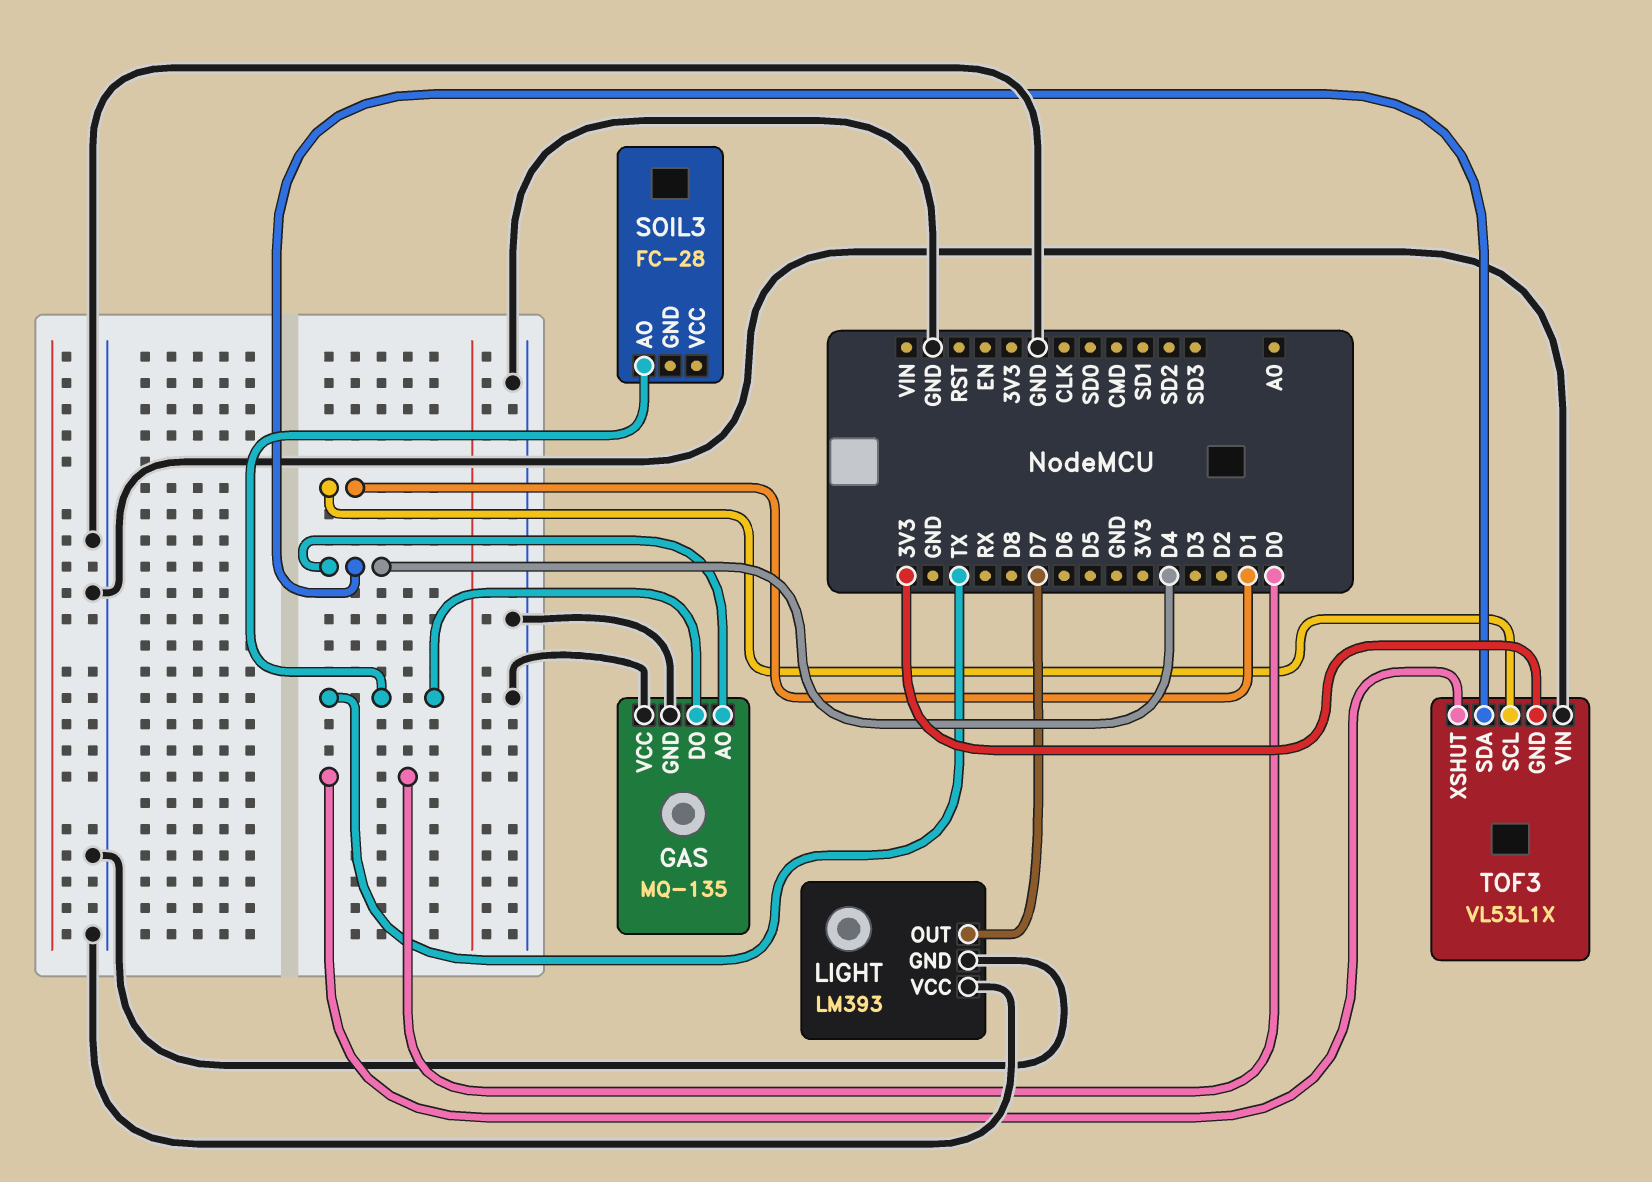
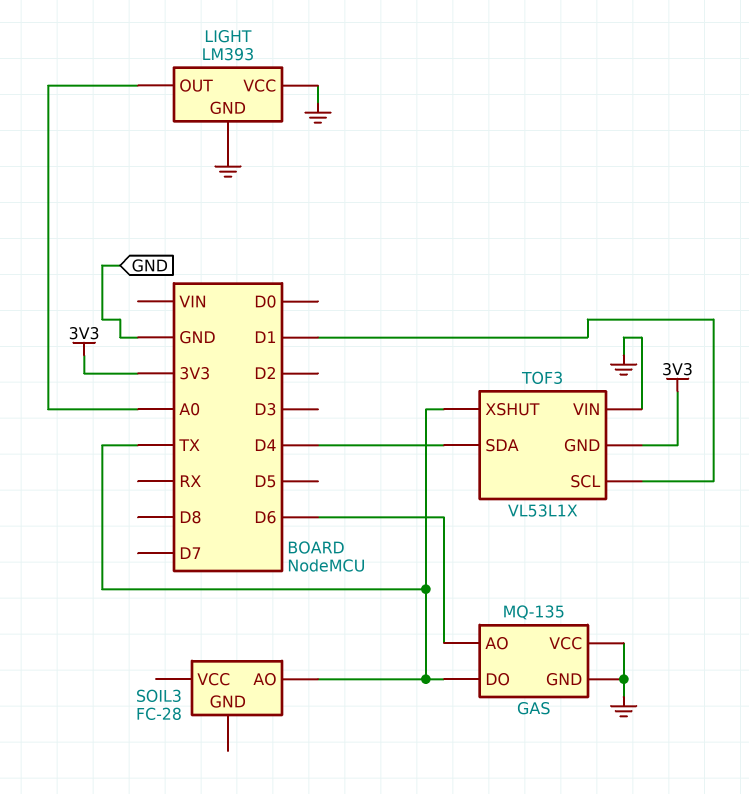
GAS pin AO: D4 -> D6
LIGHT pin OUT: D7 -> A0
TOF3 pin XSHUT: D0 -> TX

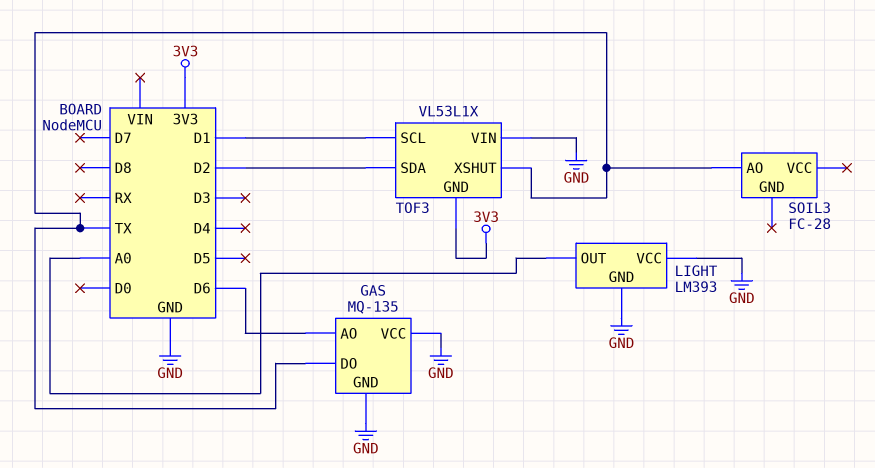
TOF3 pin SDA: D4 -> D2

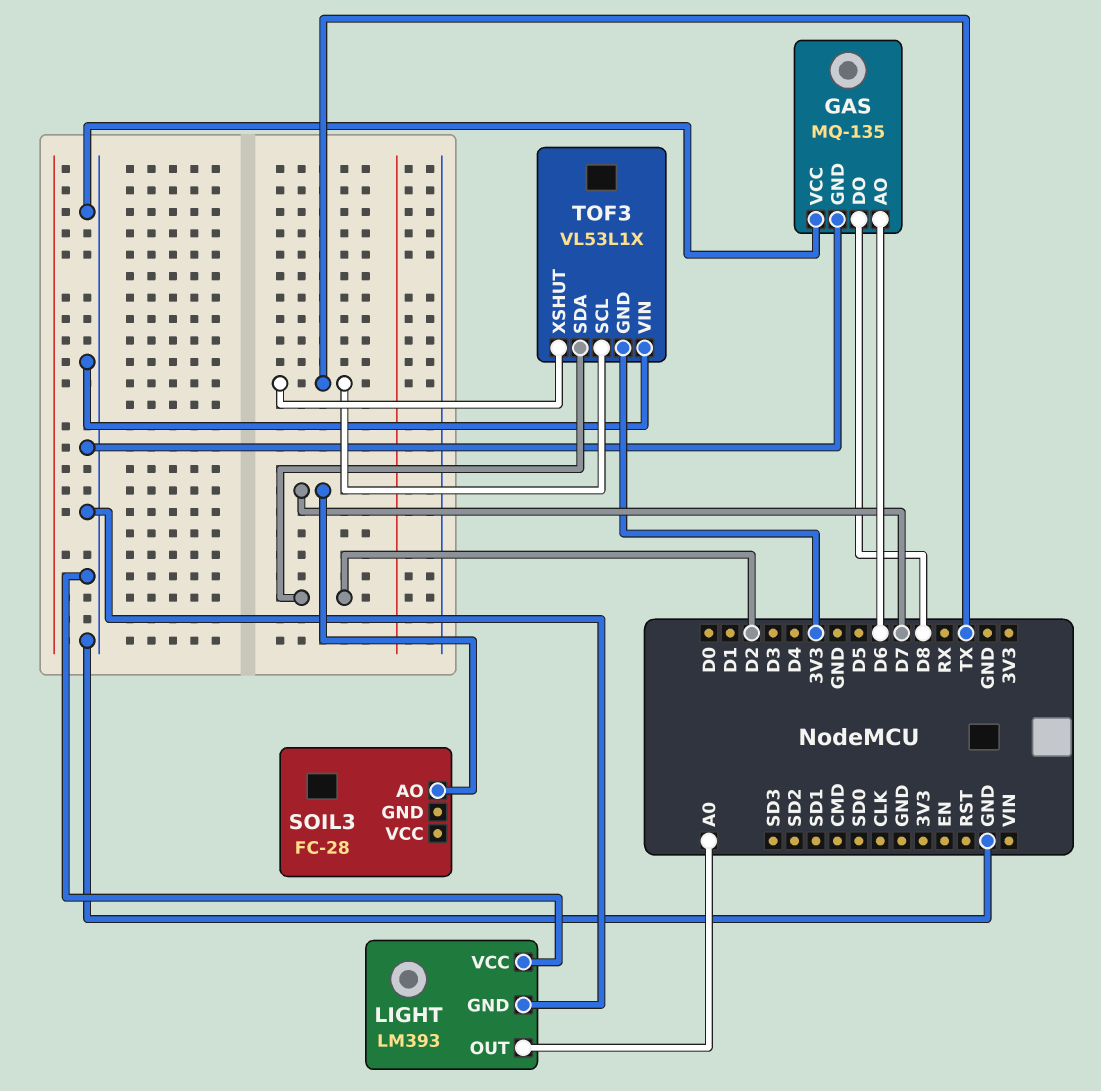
GAS pin DO: TX -> D8
SOIL3 pin AO: TX -> D7
TOF3 pin SCL: D1 -> TX

